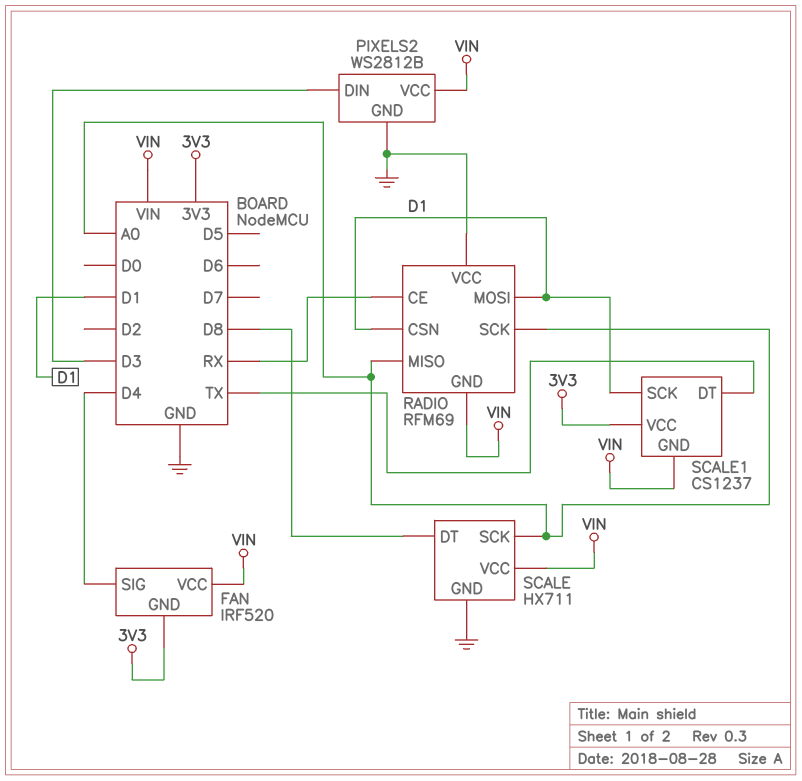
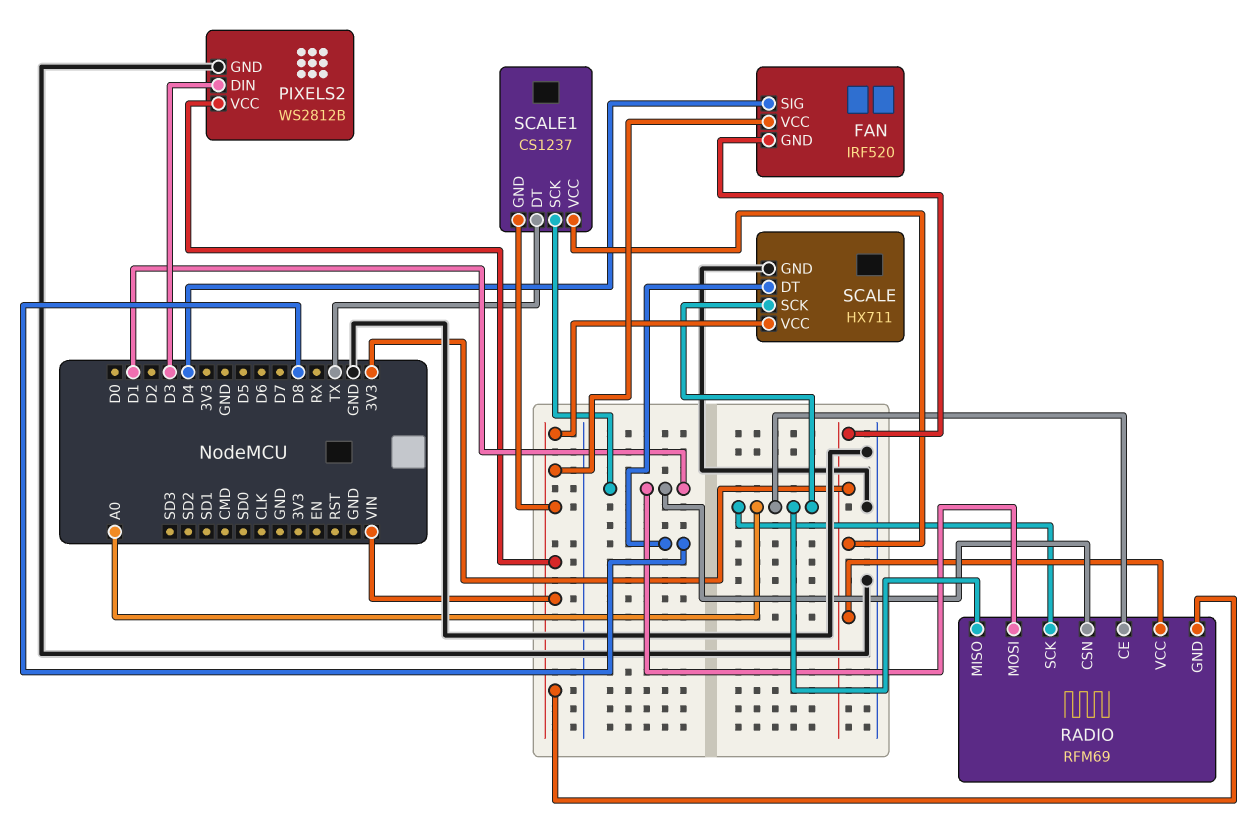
RADIO pin CE: RX -> A0
RADIO pin VCC: GND -> 3V3

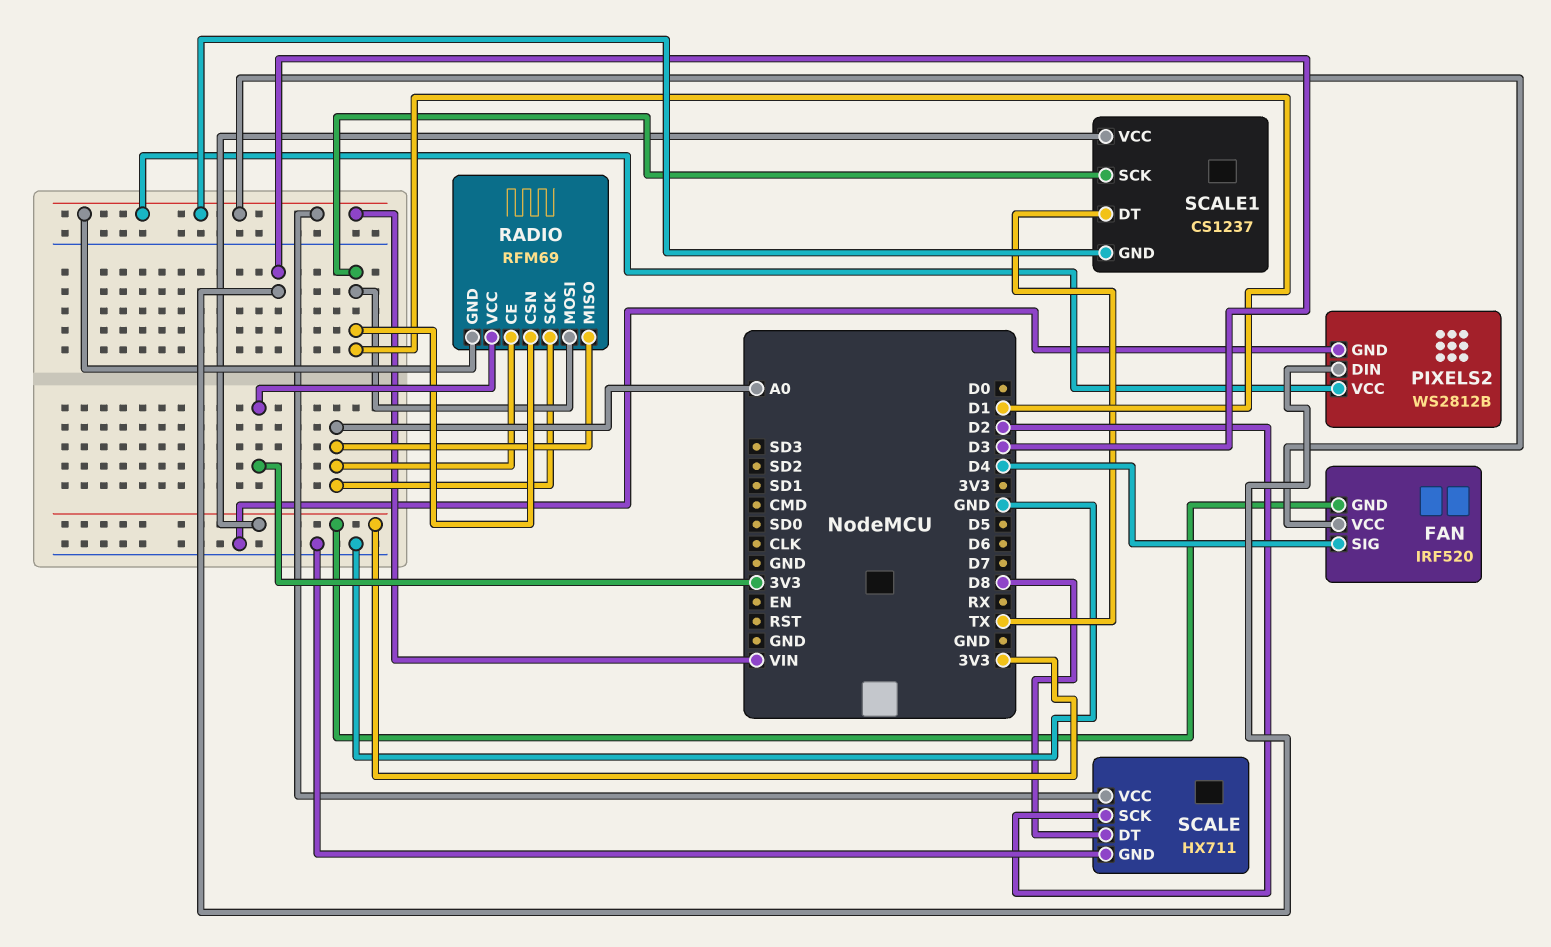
SCALE pin SCK: A0 -> D2

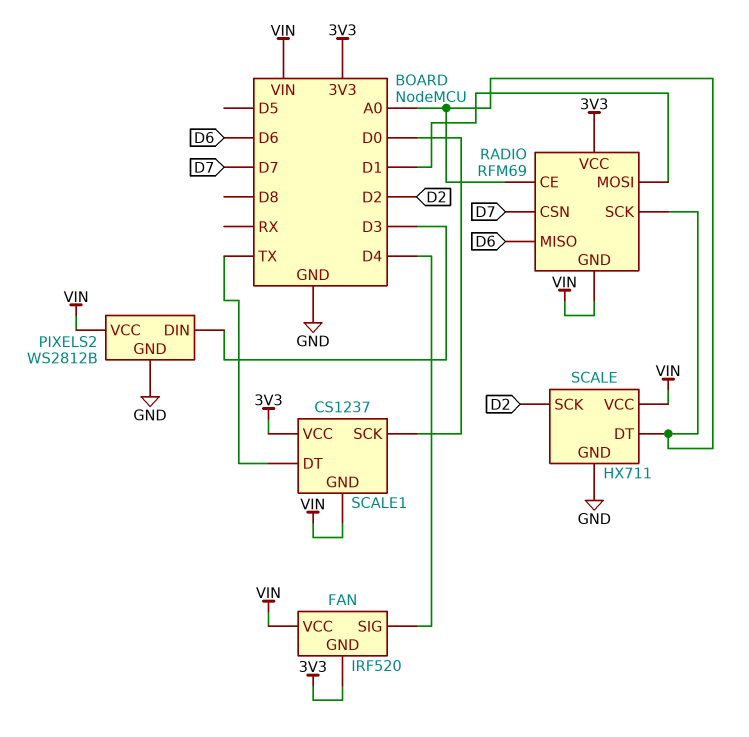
RADIO pin CSN: D1 -> D7
RADIO pin MISO: A0 -> D6
SCALE pin DT: D8 -> A0
SCALE1 pin SCK: D1 -> D0

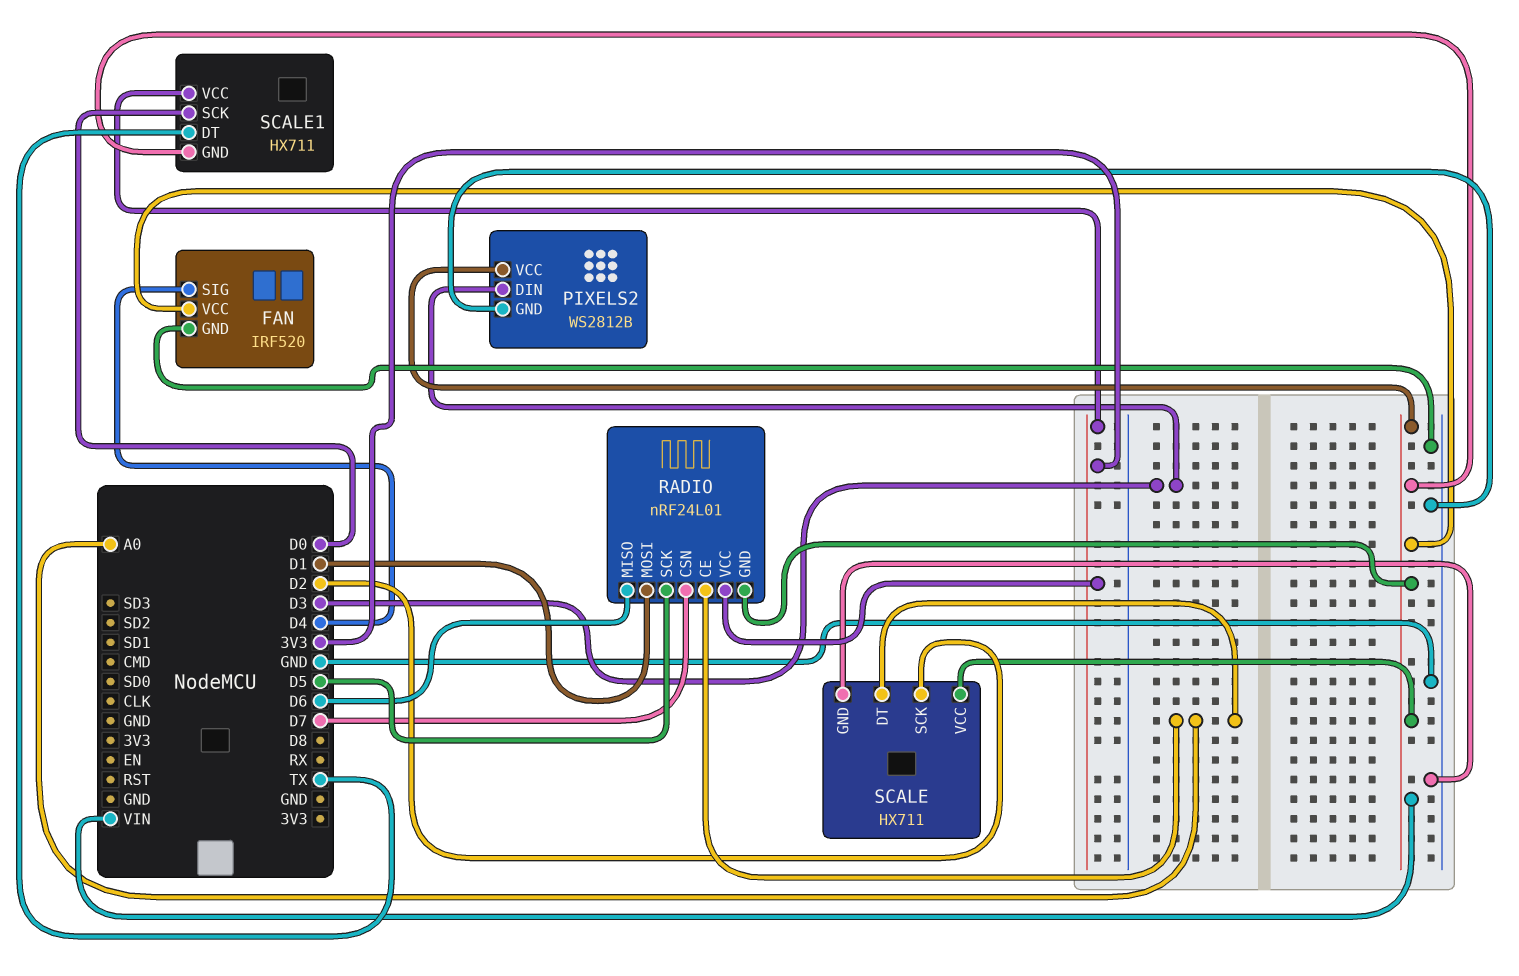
FAN pin GND: 3V3 -> GND
RADIO: RFM69 -> nRF24L01
RADIO pin SCK: A0 -> D5
SCALE1: CS1237 -> HX711

